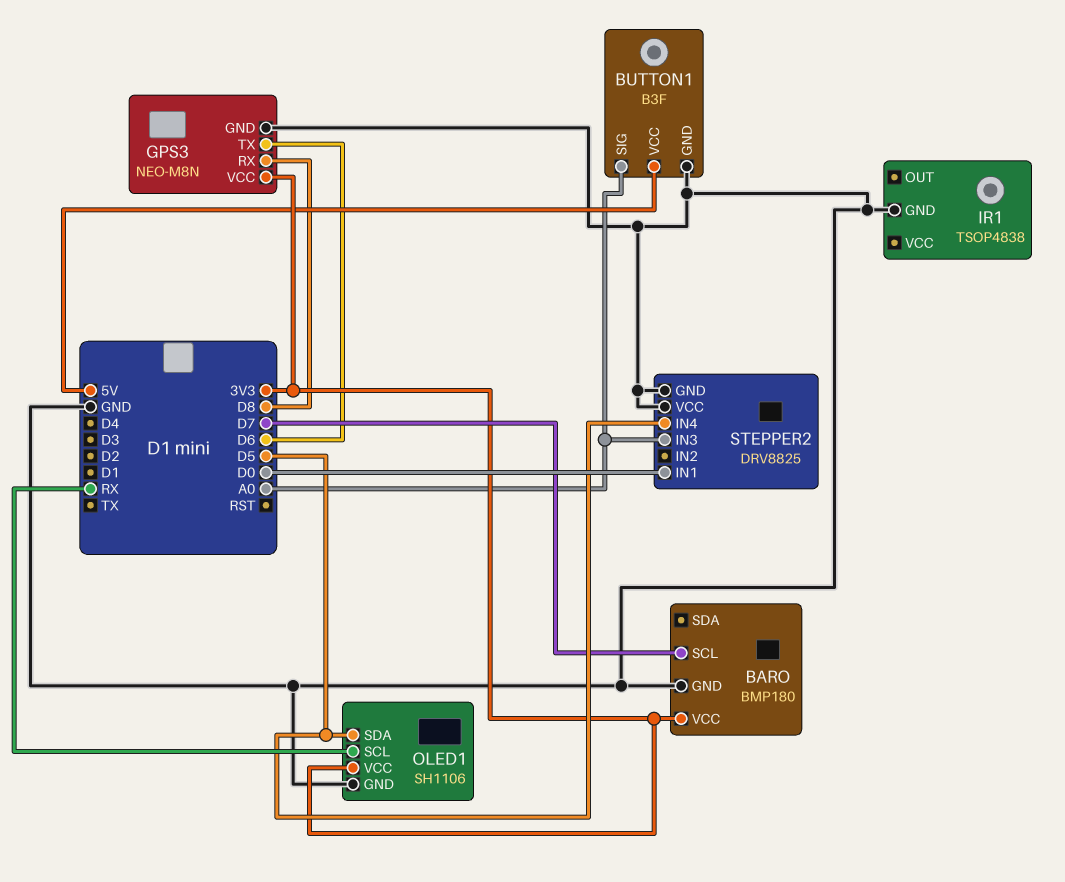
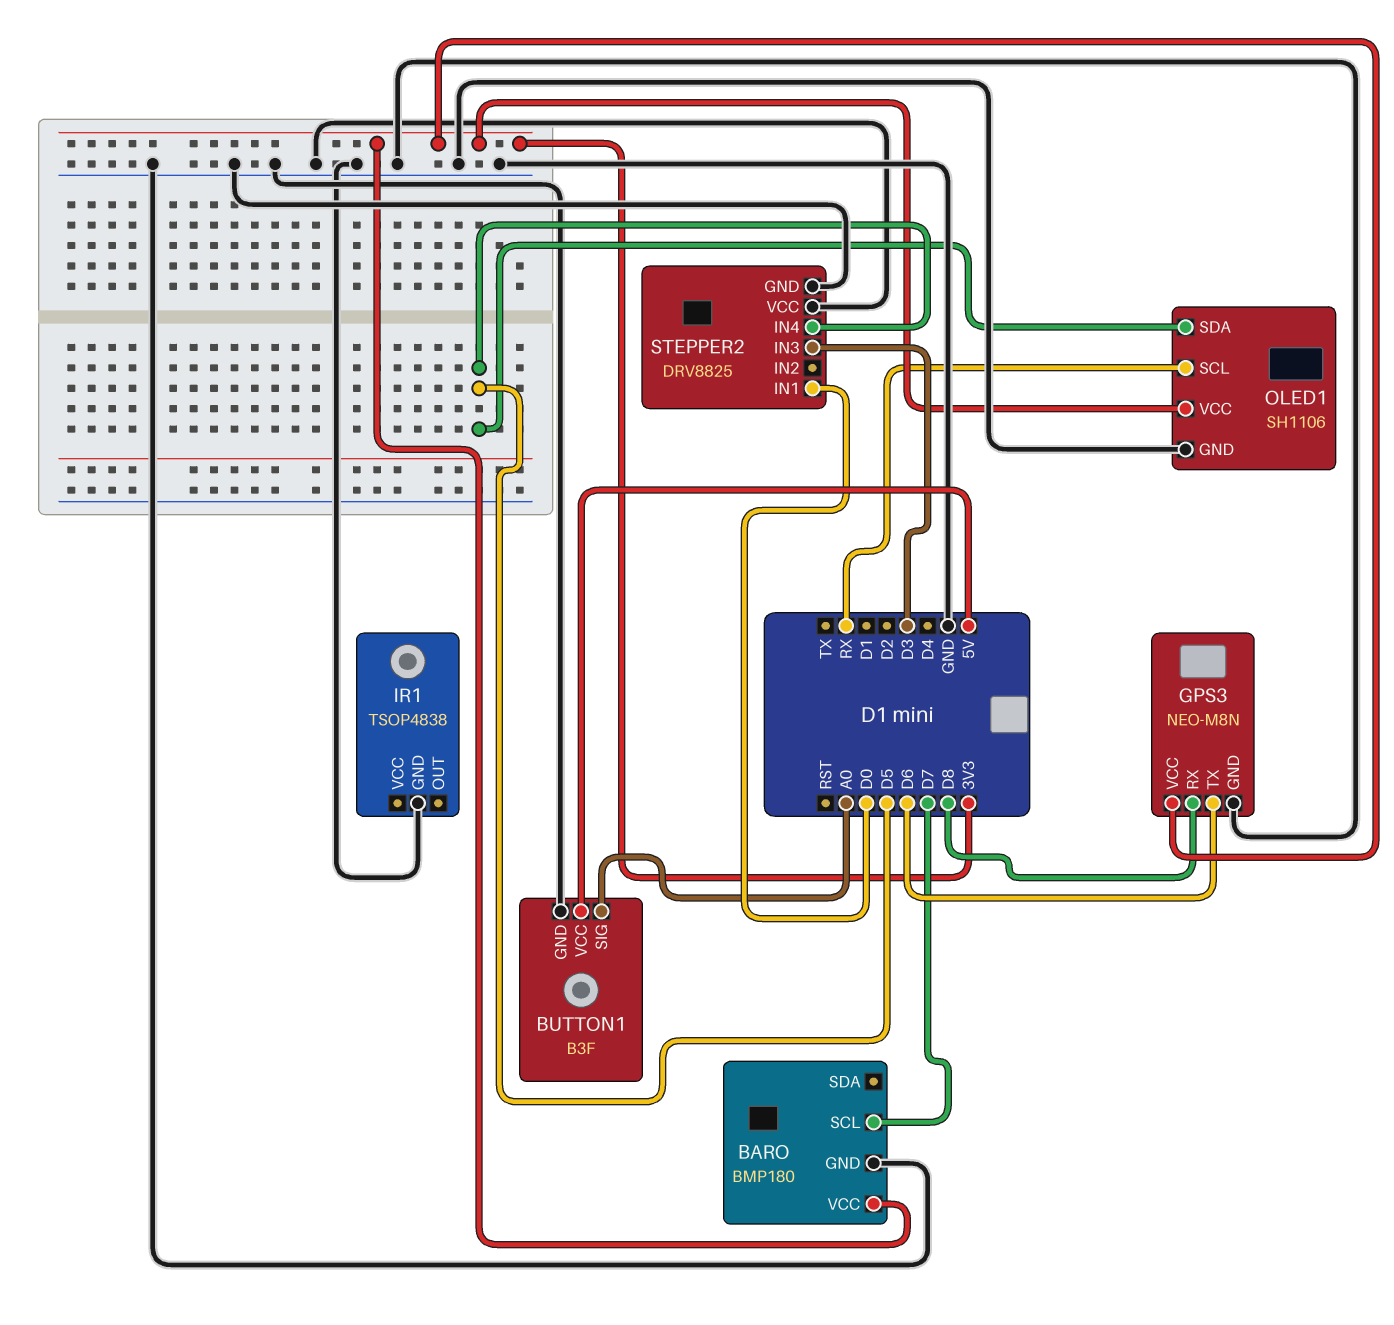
STEPPER2 pin IN3: A0 -> D3

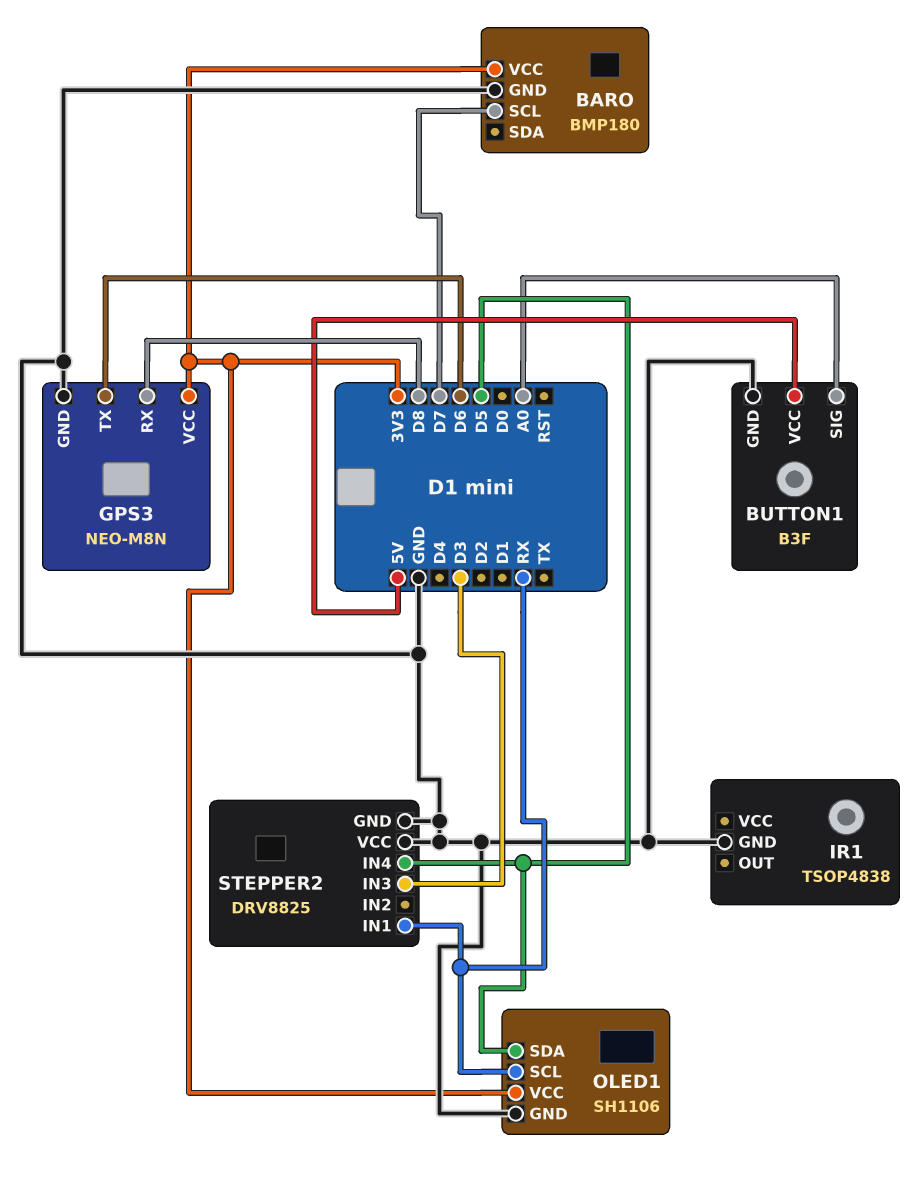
STEPPER2 pin IN1: D0 -> RX

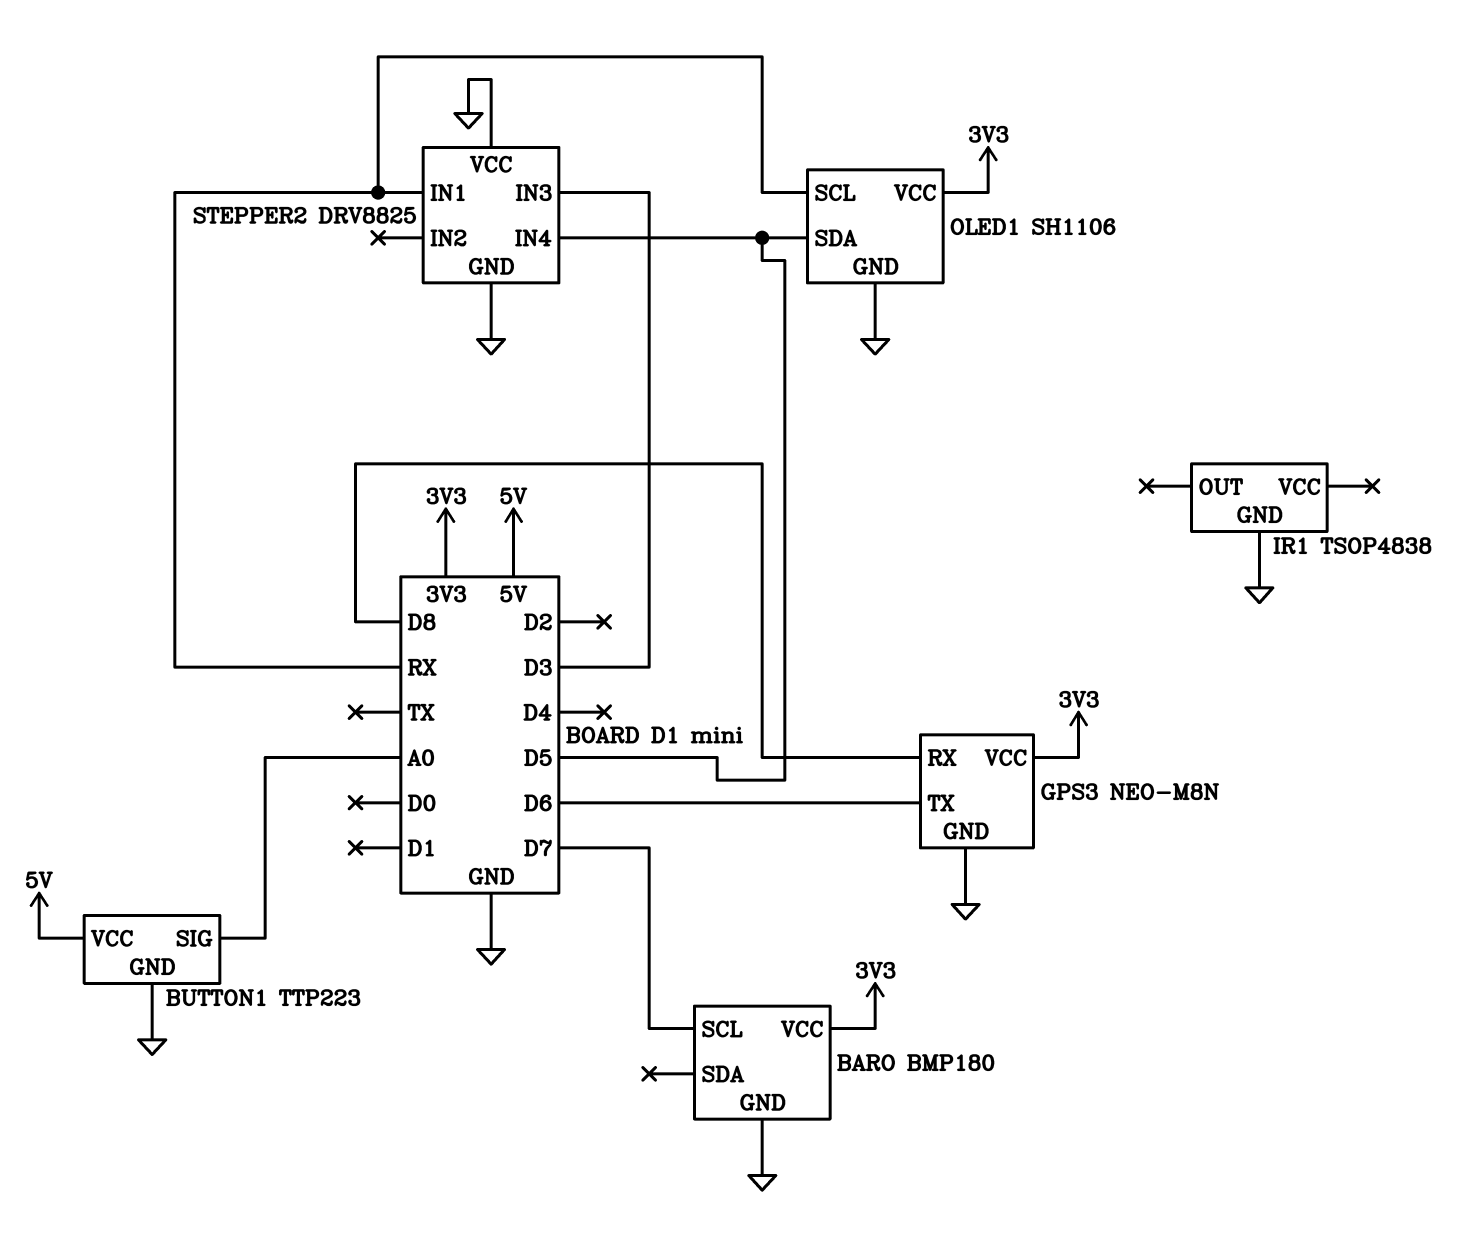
BUTTON1: B3F -> TTP223

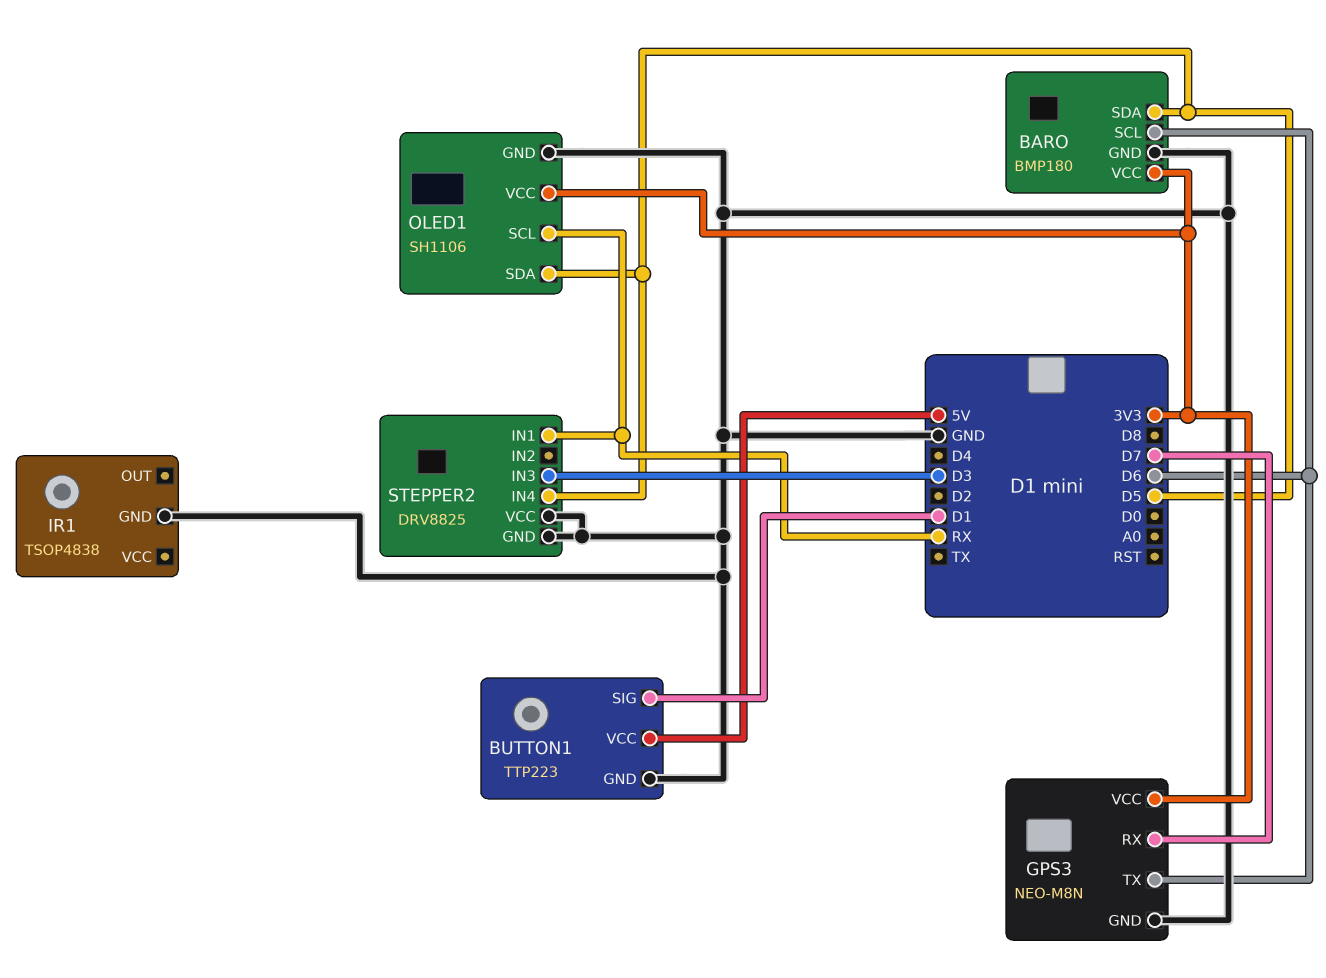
BARO pin SCL: D7 -> D6
BARO pin SDA: none -> D5
BUTTON1 pin SIG: A0 -> D1
GPS3 pin RX: D8 -> D7

